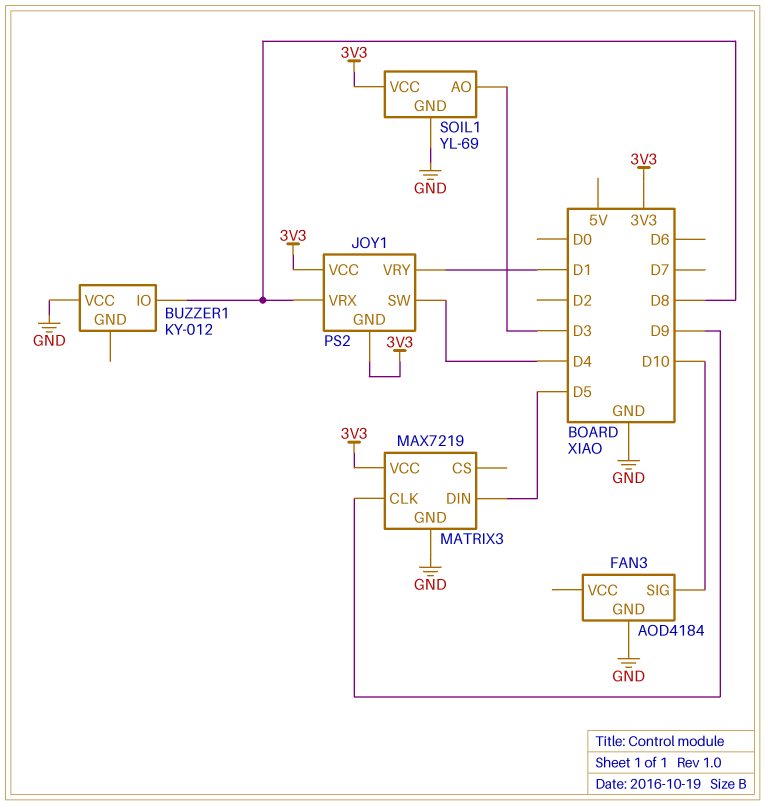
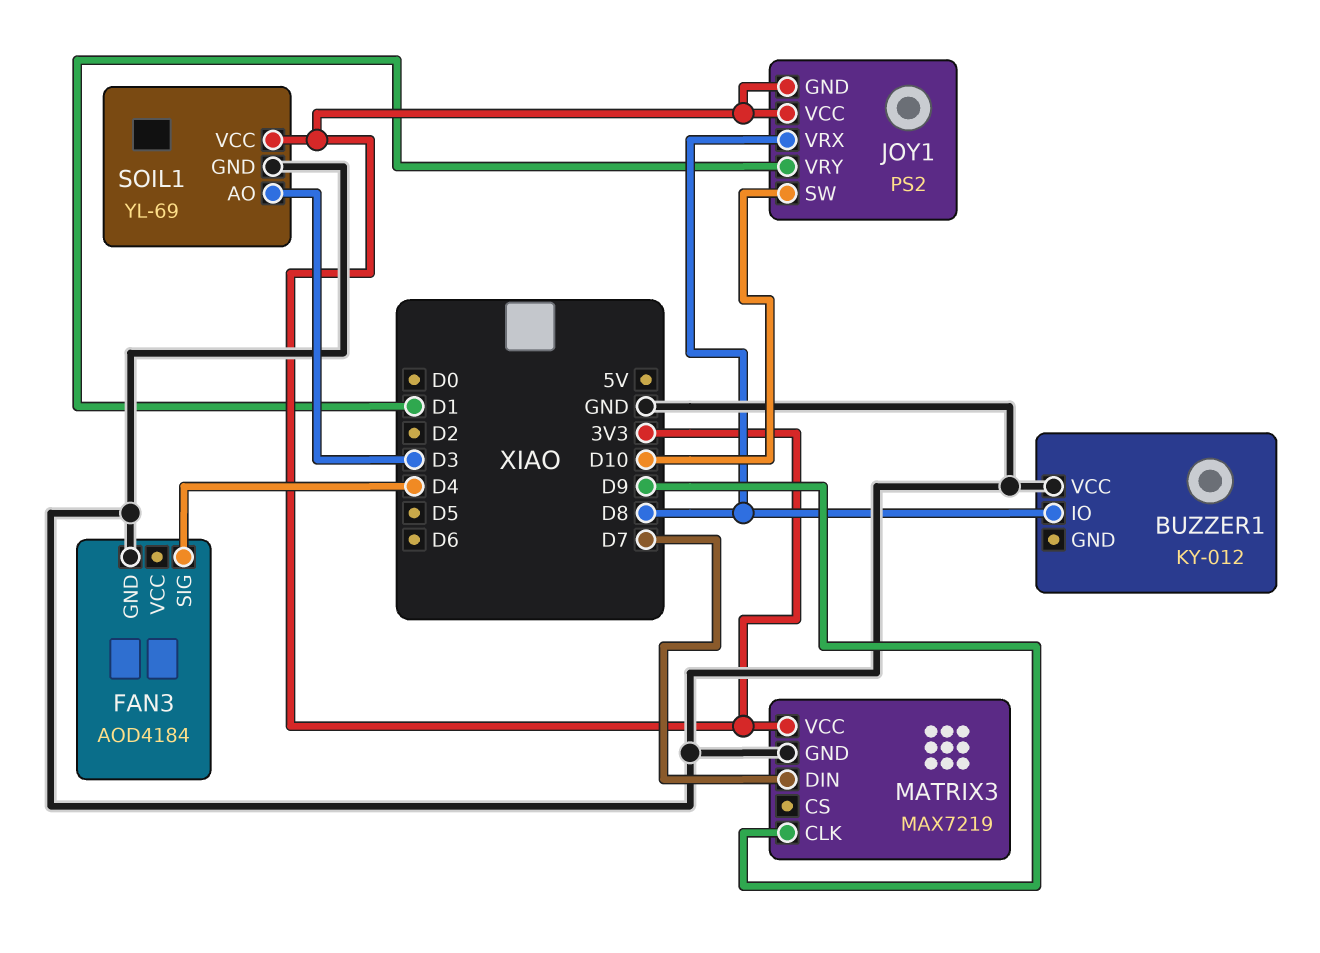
FAN3 pin SIG: D10 -> D4
JOY1 pin SW: D4 -> D10
MATRIX3 pin DIN: D5 -> D7

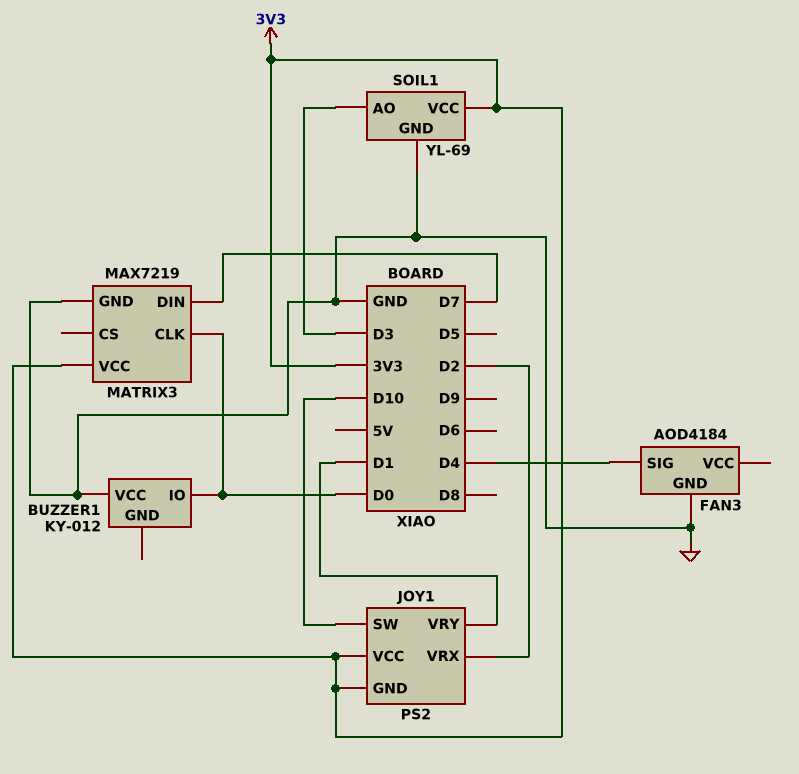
BUZZER1 pin IO: D8 -> D0
JOY1 pin VRX: D8 -> D2
MATRIX3 pin CLK: D9 -> D0

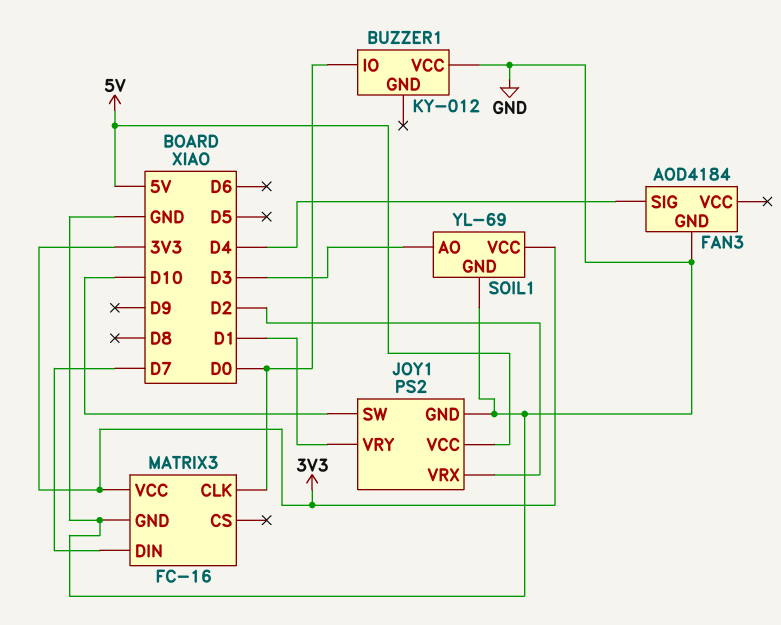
JOY1 pin GND: 3V3 -> GND
JOY1 pin VCC: 3V3 -> 5V
MATRIX3: MAX7219 -> FC-16

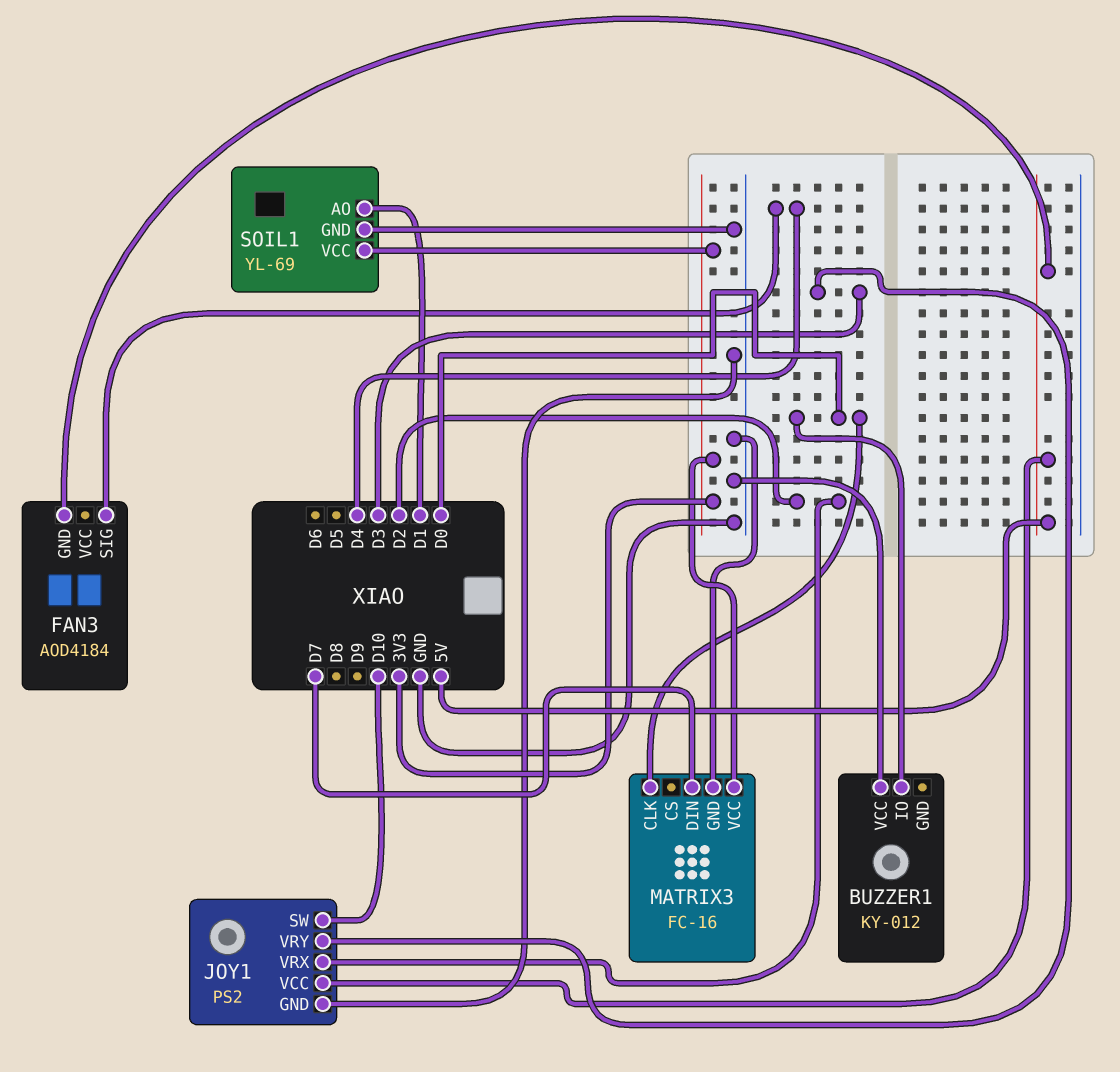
FAN3 pin GND: GND -> 5V
JOY1 pin VRY: D1 -> D3
SOIL1 pin AO: D3 -> D1

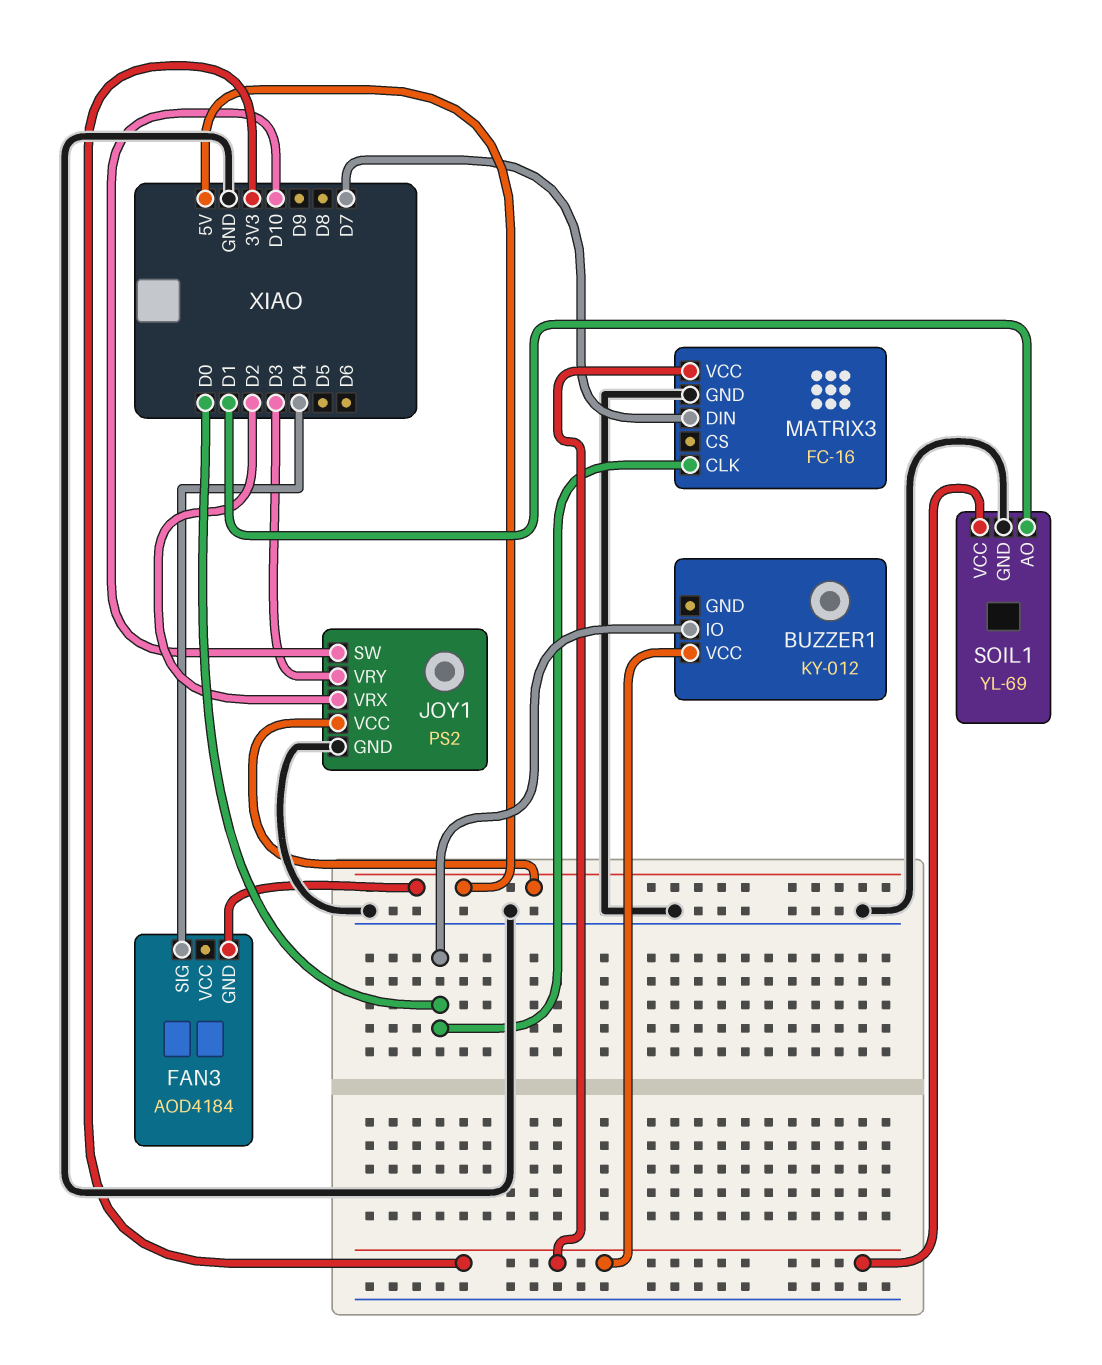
BUZZER1 pin VCC: GND -> 3V3

